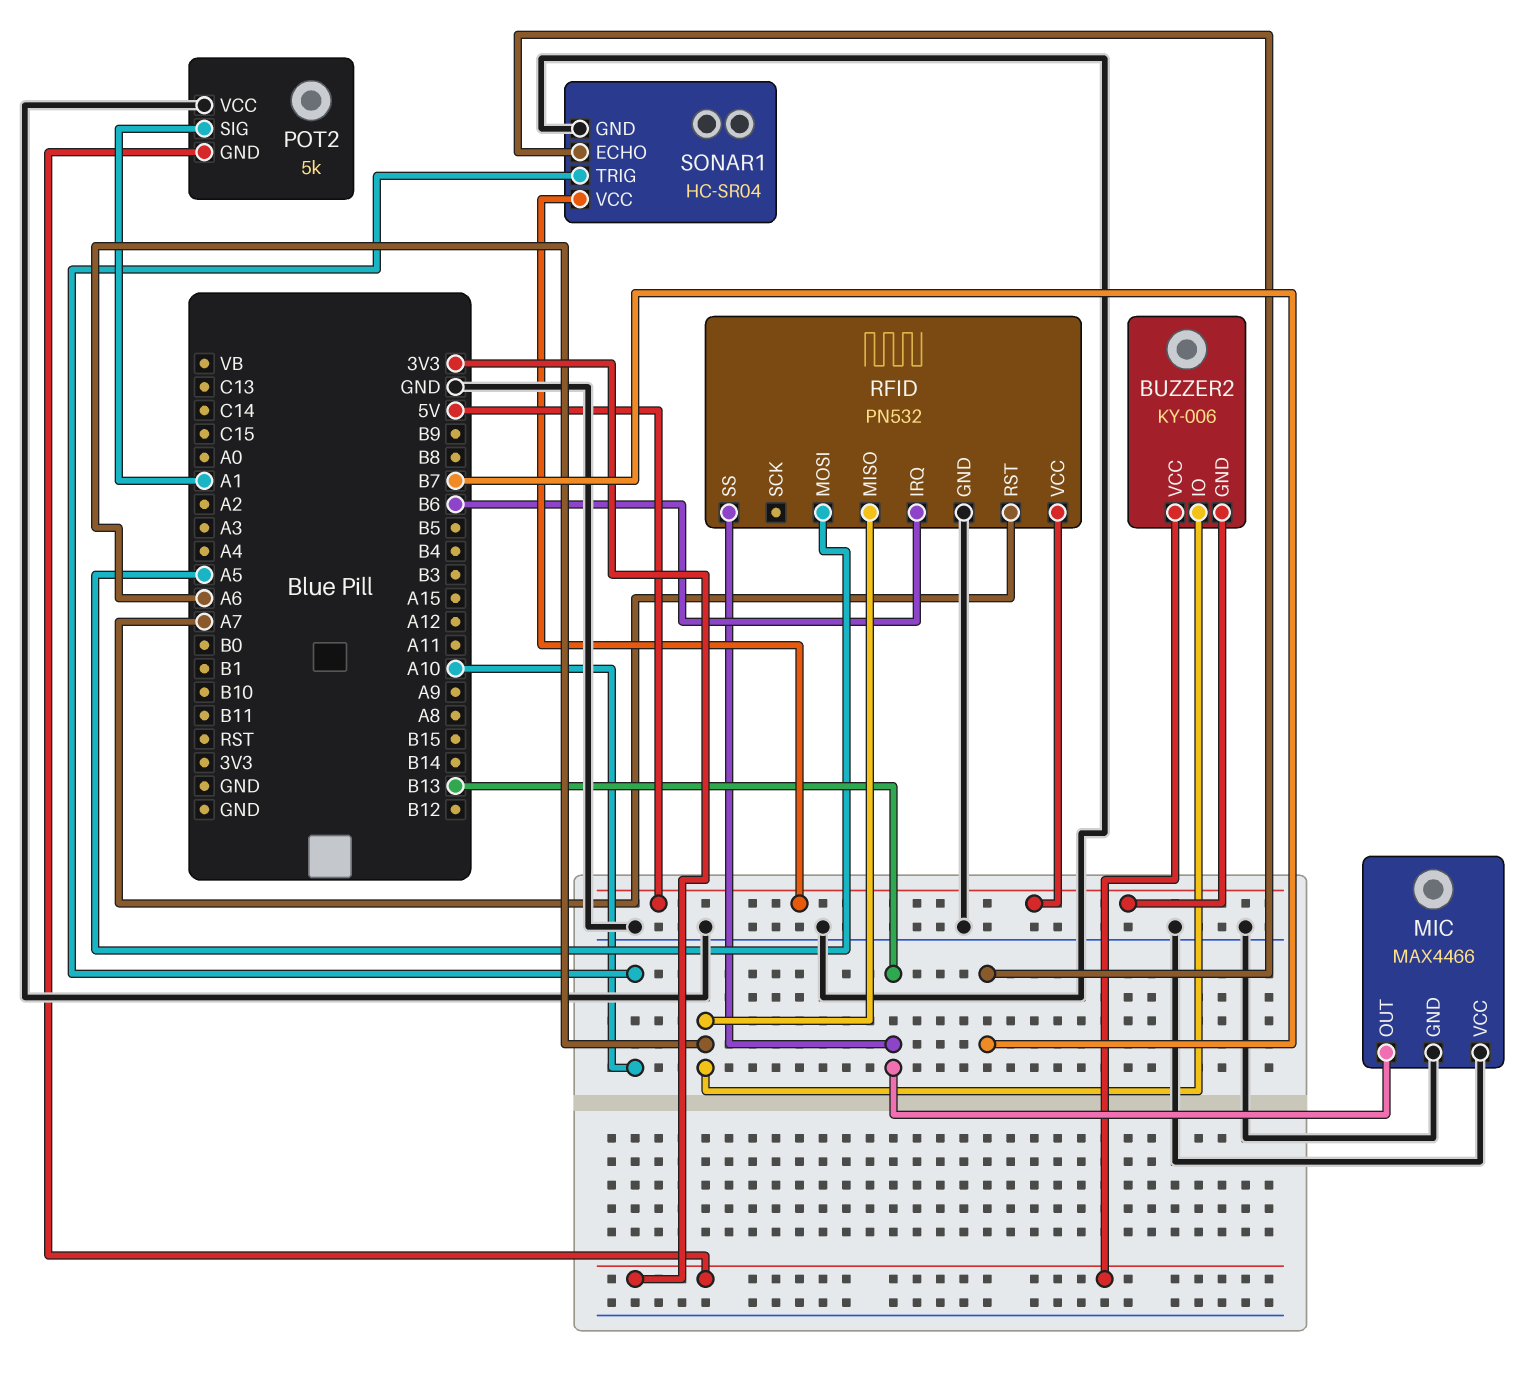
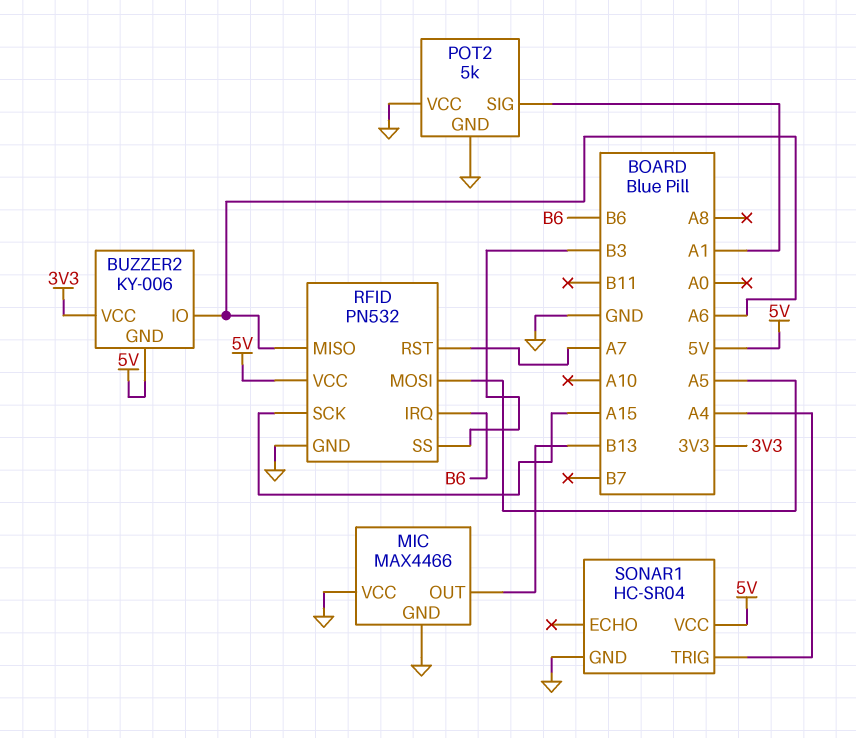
POT2 pin GND: 3V3 -> GND
RFID pin SCK: none -> A15
RFID pin SS: B13 -> B3
SONAR1 pin ECHO: B7 -> none
SONAR1 pin TRIG: A10 -> A4

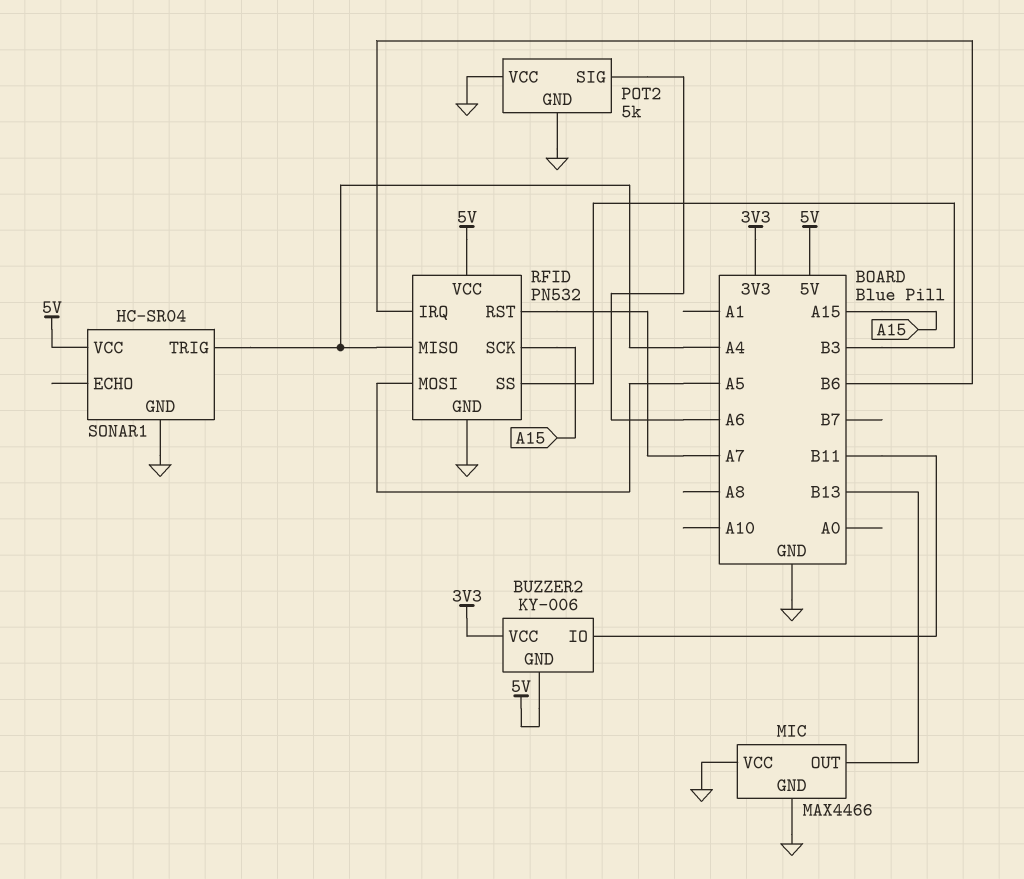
BUZZER2 pin IO: A6 -> B11
POT2 pin SIG: A1 -> A6
RFID pin MISO: A6 -> A4

